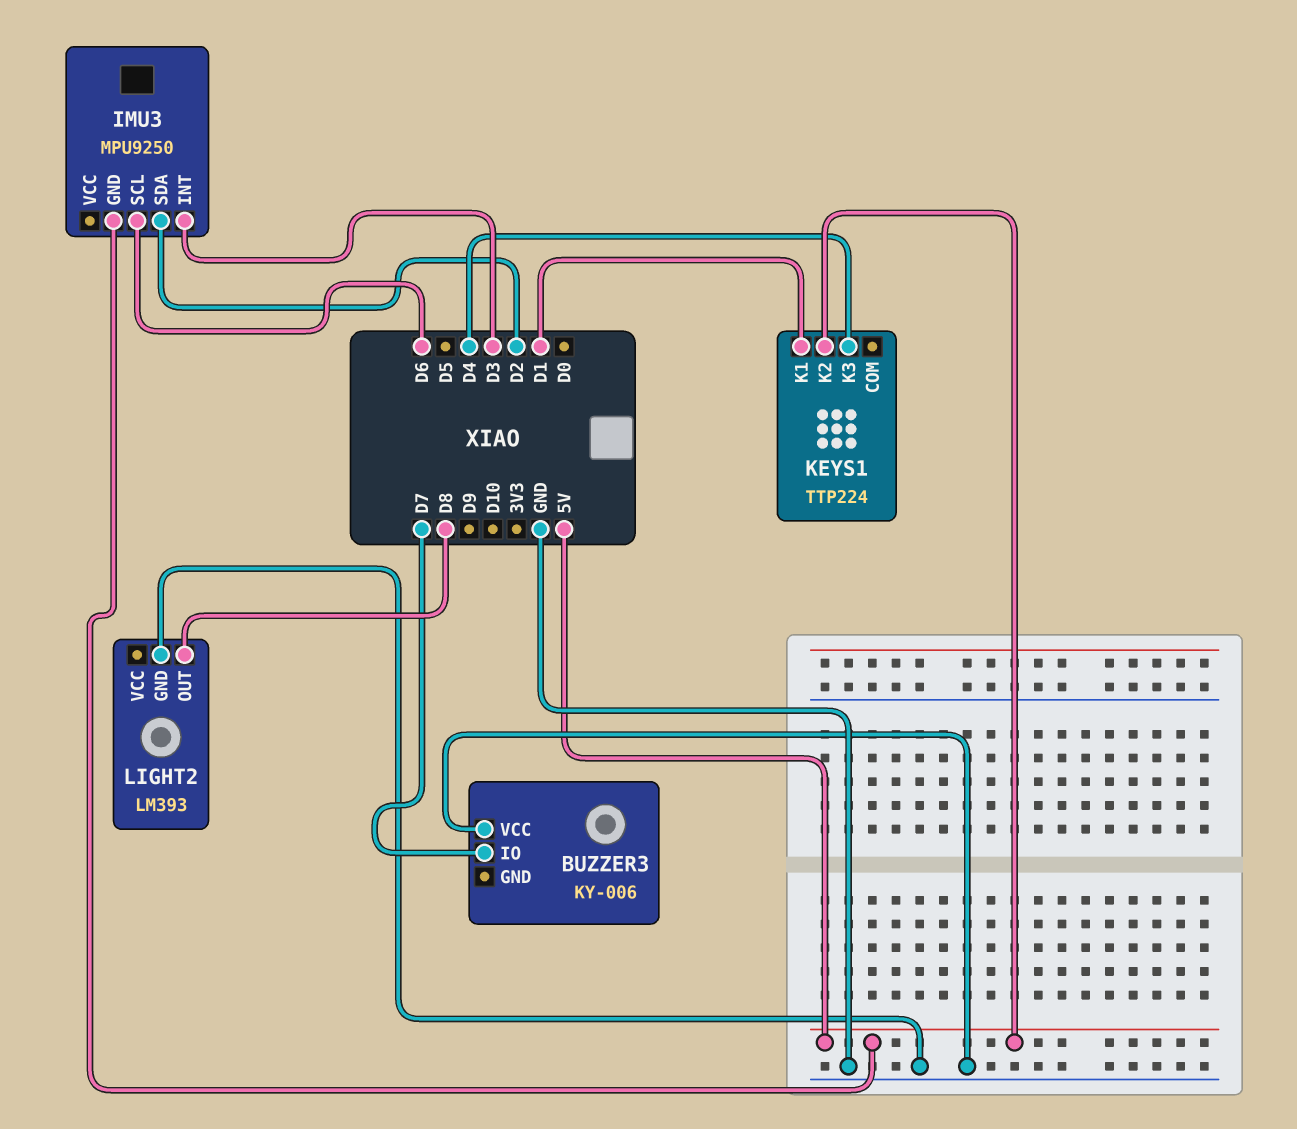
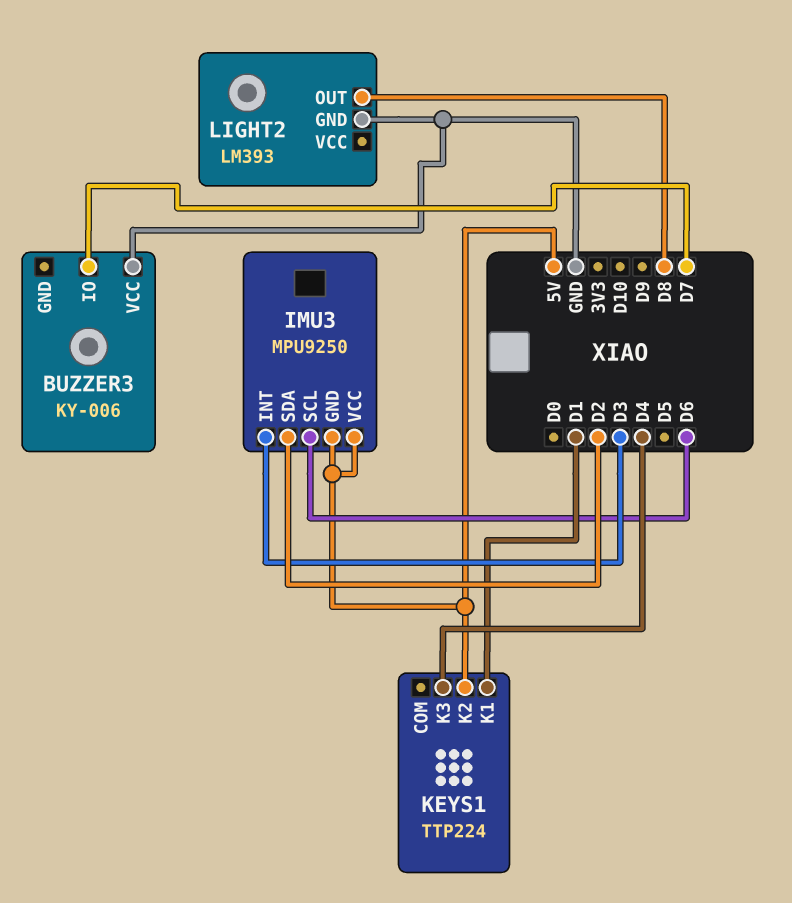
IMU3 pin VCC: none -> 5V

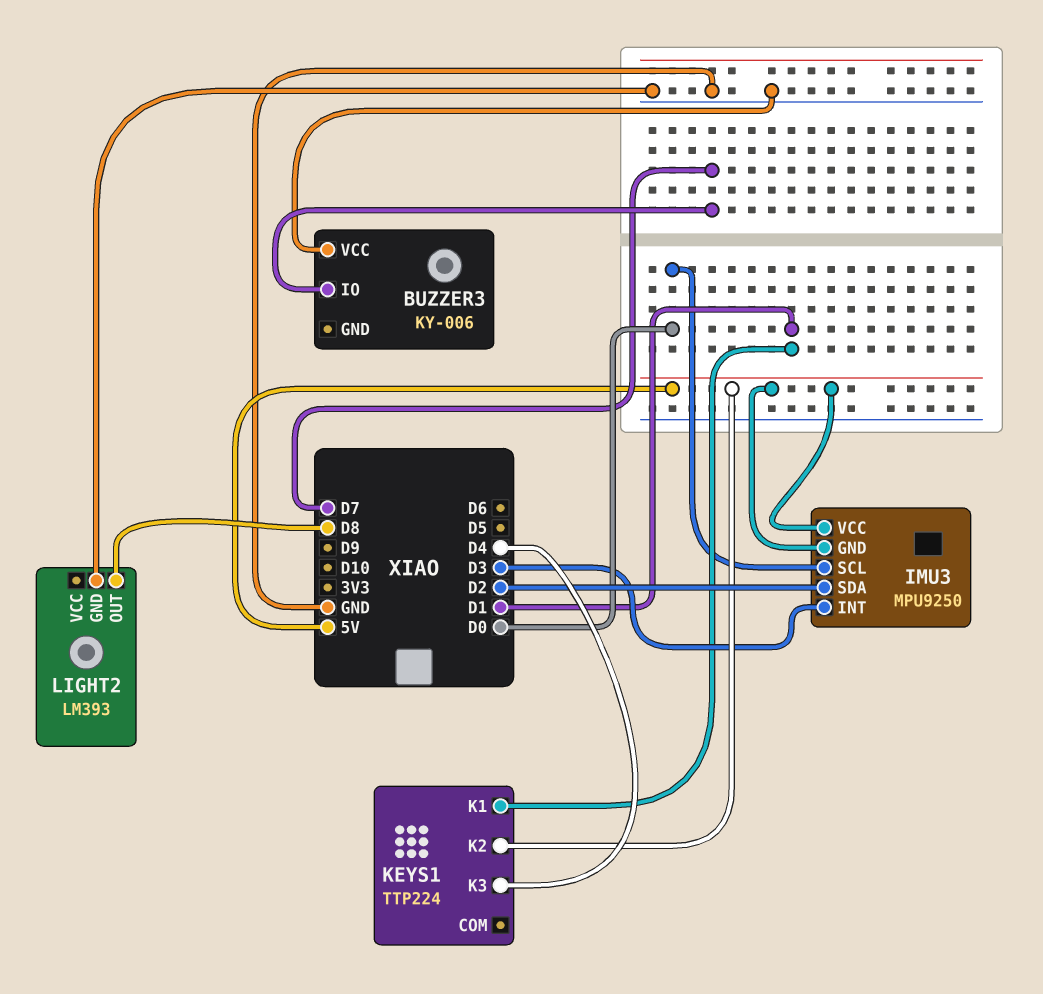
IMU3 pin SCL: D6 -> D0

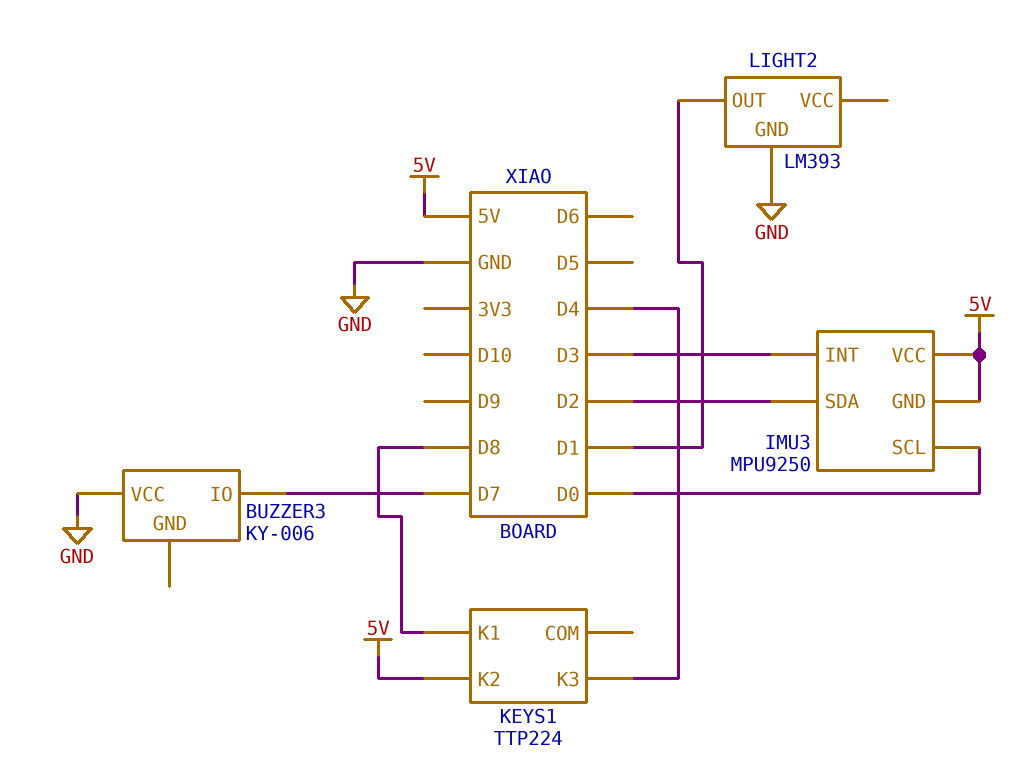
KEYS1 pin K1: D1 -> D8
LIGHT2 pin OUT: D8 -> D1

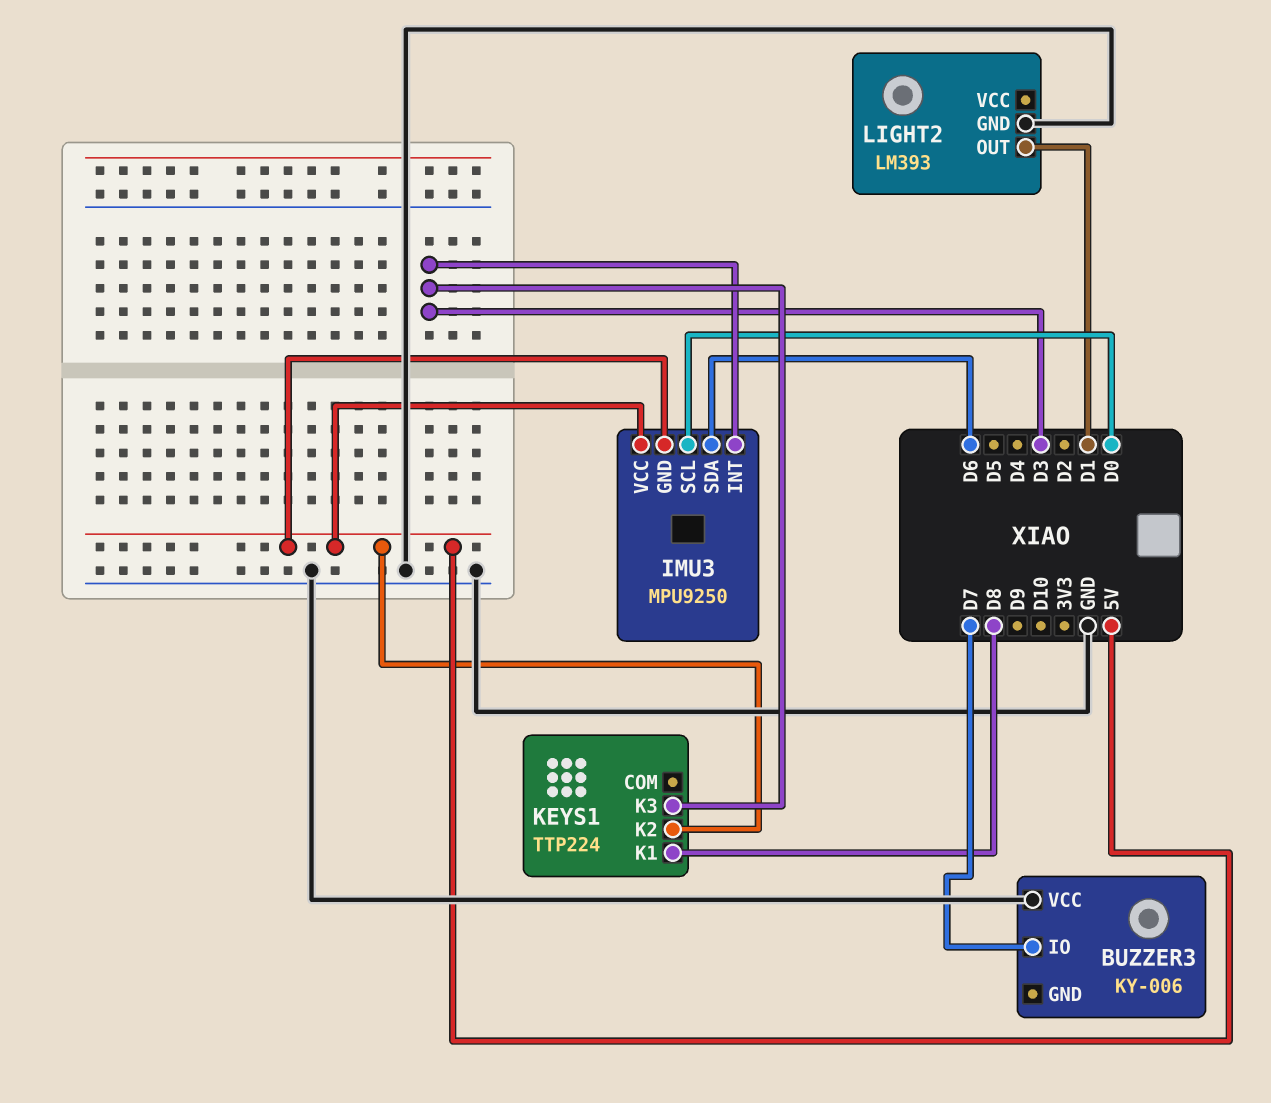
IMU3 pin SDA: D2 -> D6
KEYS1 pin K3: D4 -> D3

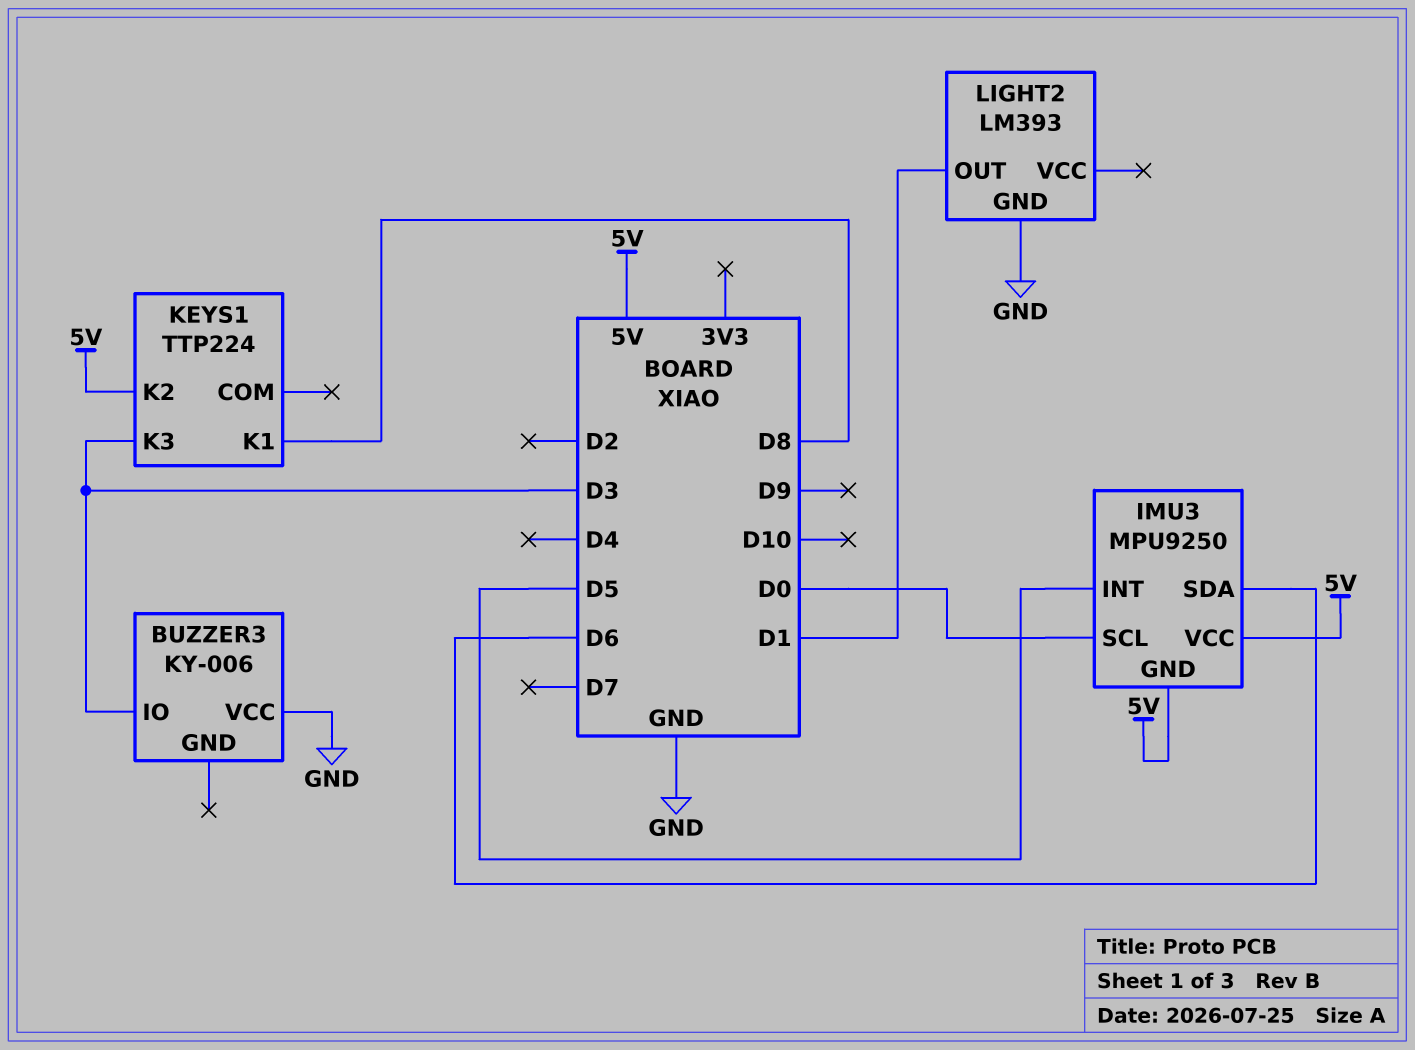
BUZZER3 pin IO: D7 -> D3
IMU3 pin INT: D3 -> D5

